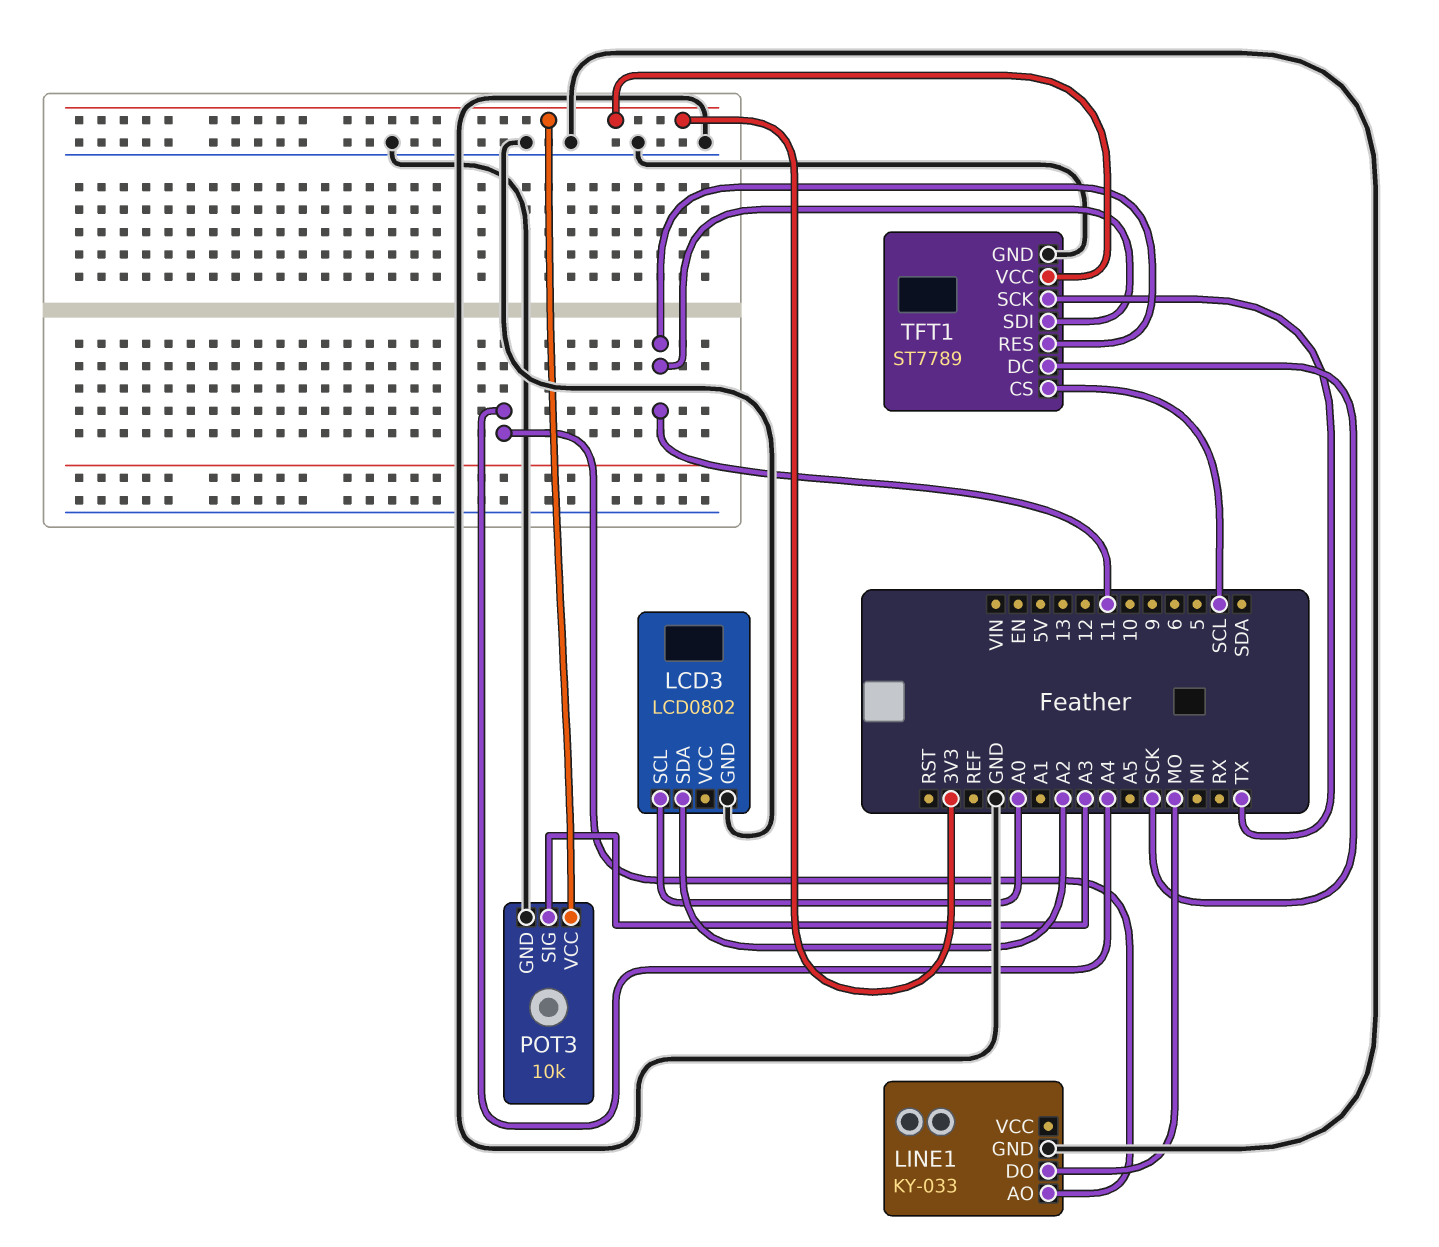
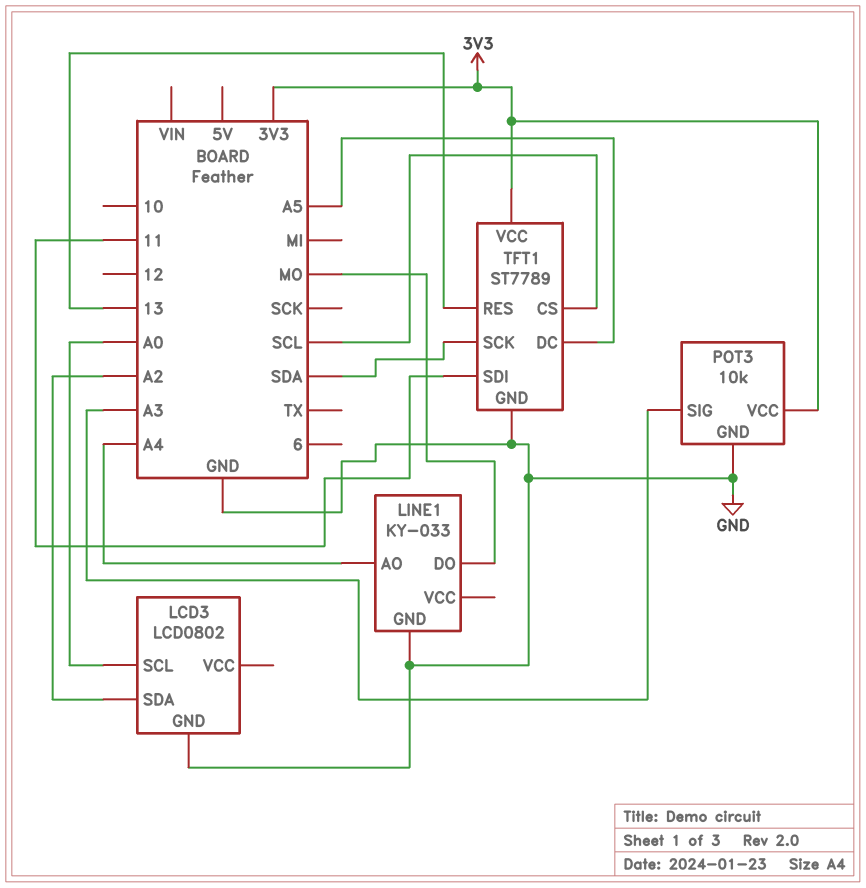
TFT1 pin DC: SCK -> A5
TFT1 pin RES: 11 -> 13
TFT1 pin SCK: TX -> SDA

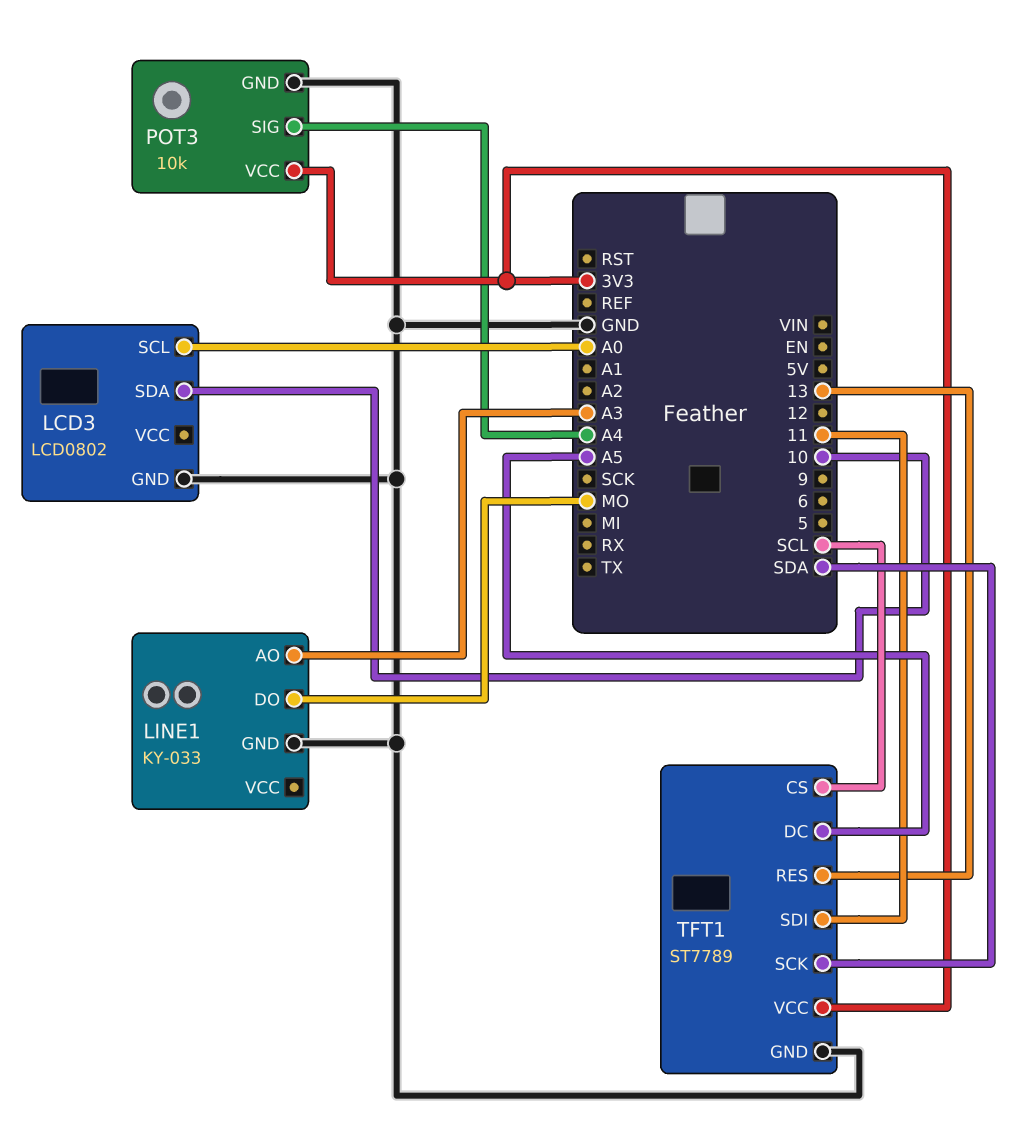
LCD3 pin SDA: A2 -> 10
LINE1 pin AO: A4 -> A3
POT3 pin SIG: A3 -> A4

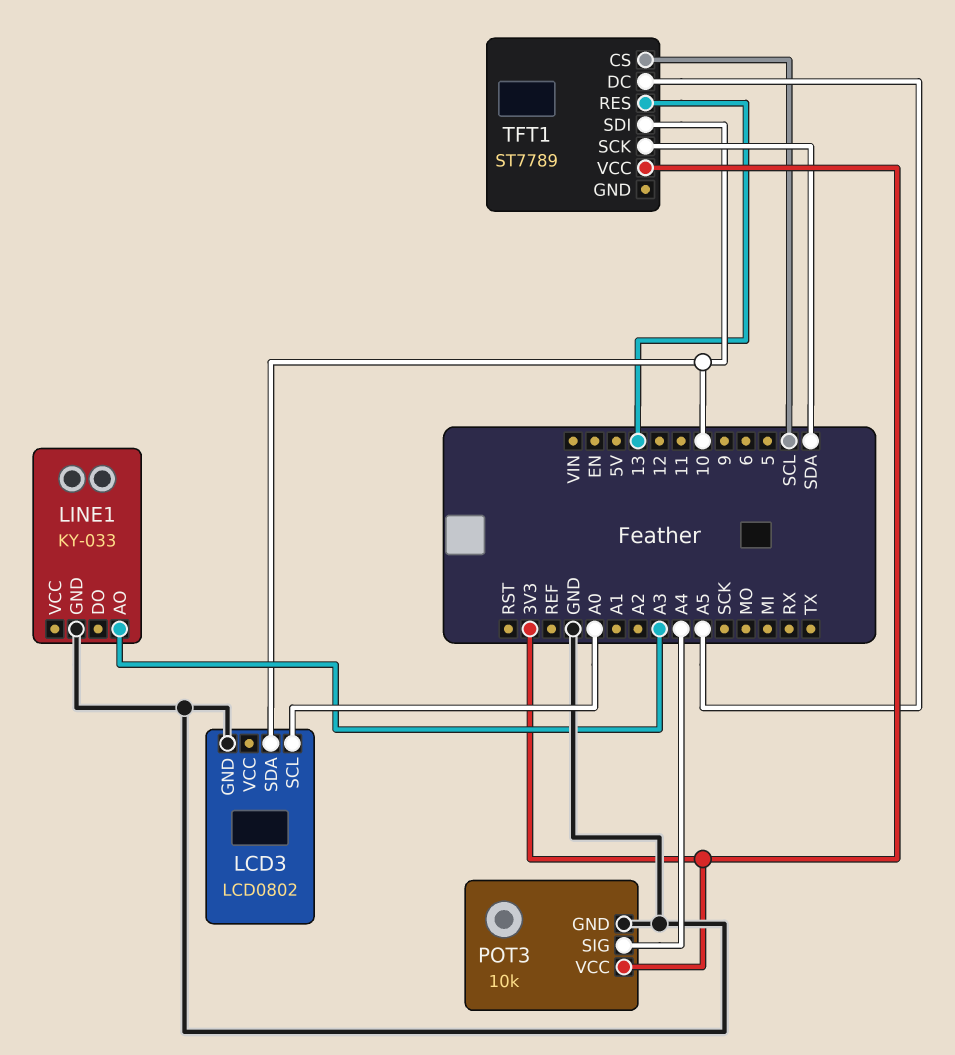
LINE1 pin DO: MO -> none
TFT1 pin GND: GND -> none
TFT1 pin SDI: 11 -> 10

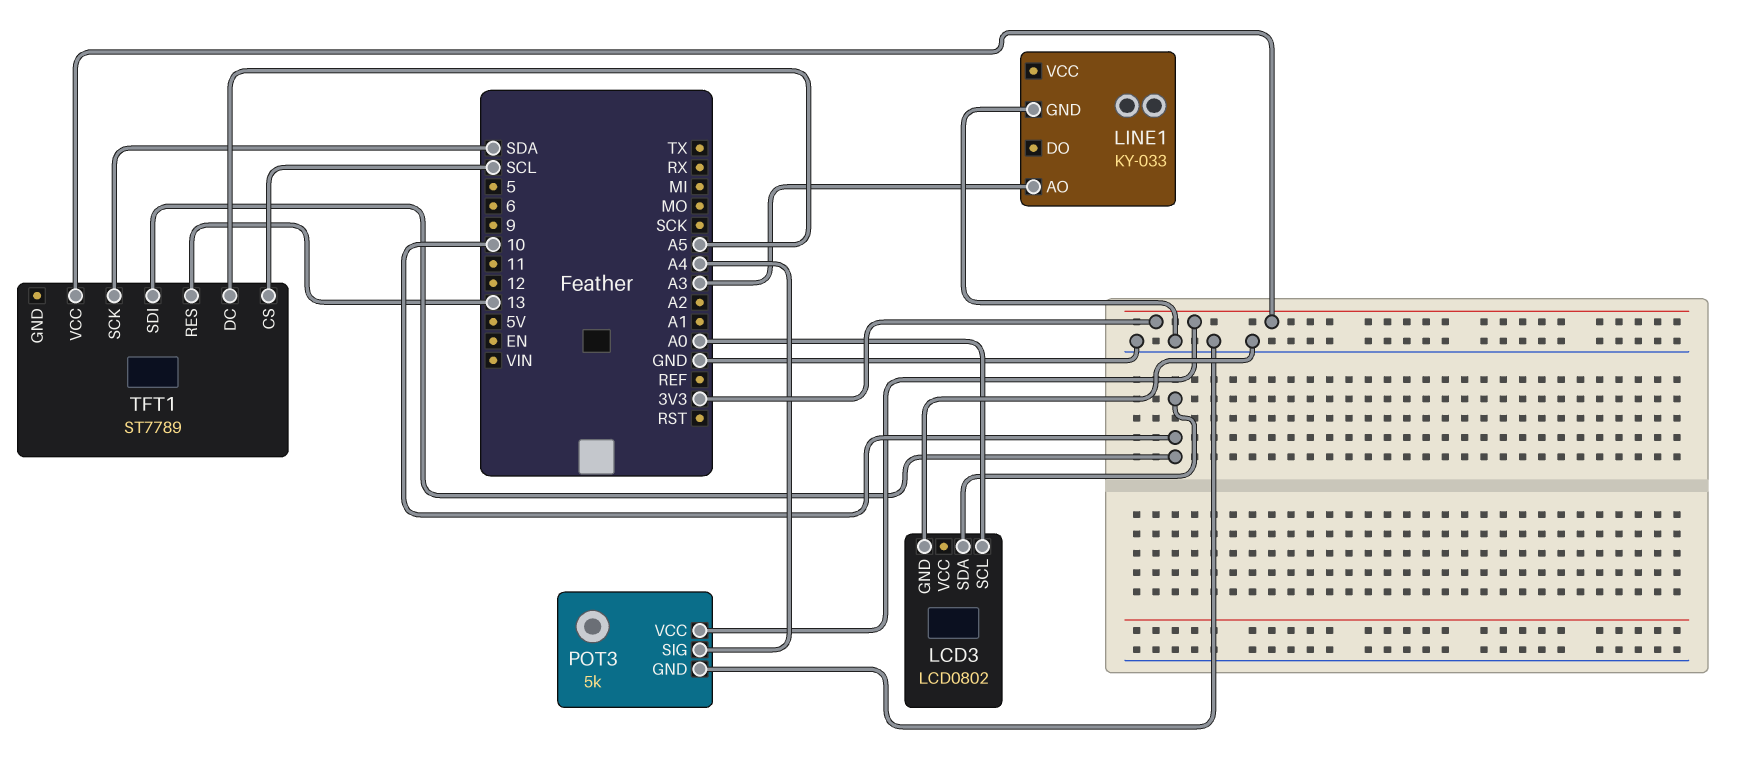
POT3: 10k -> 5k

